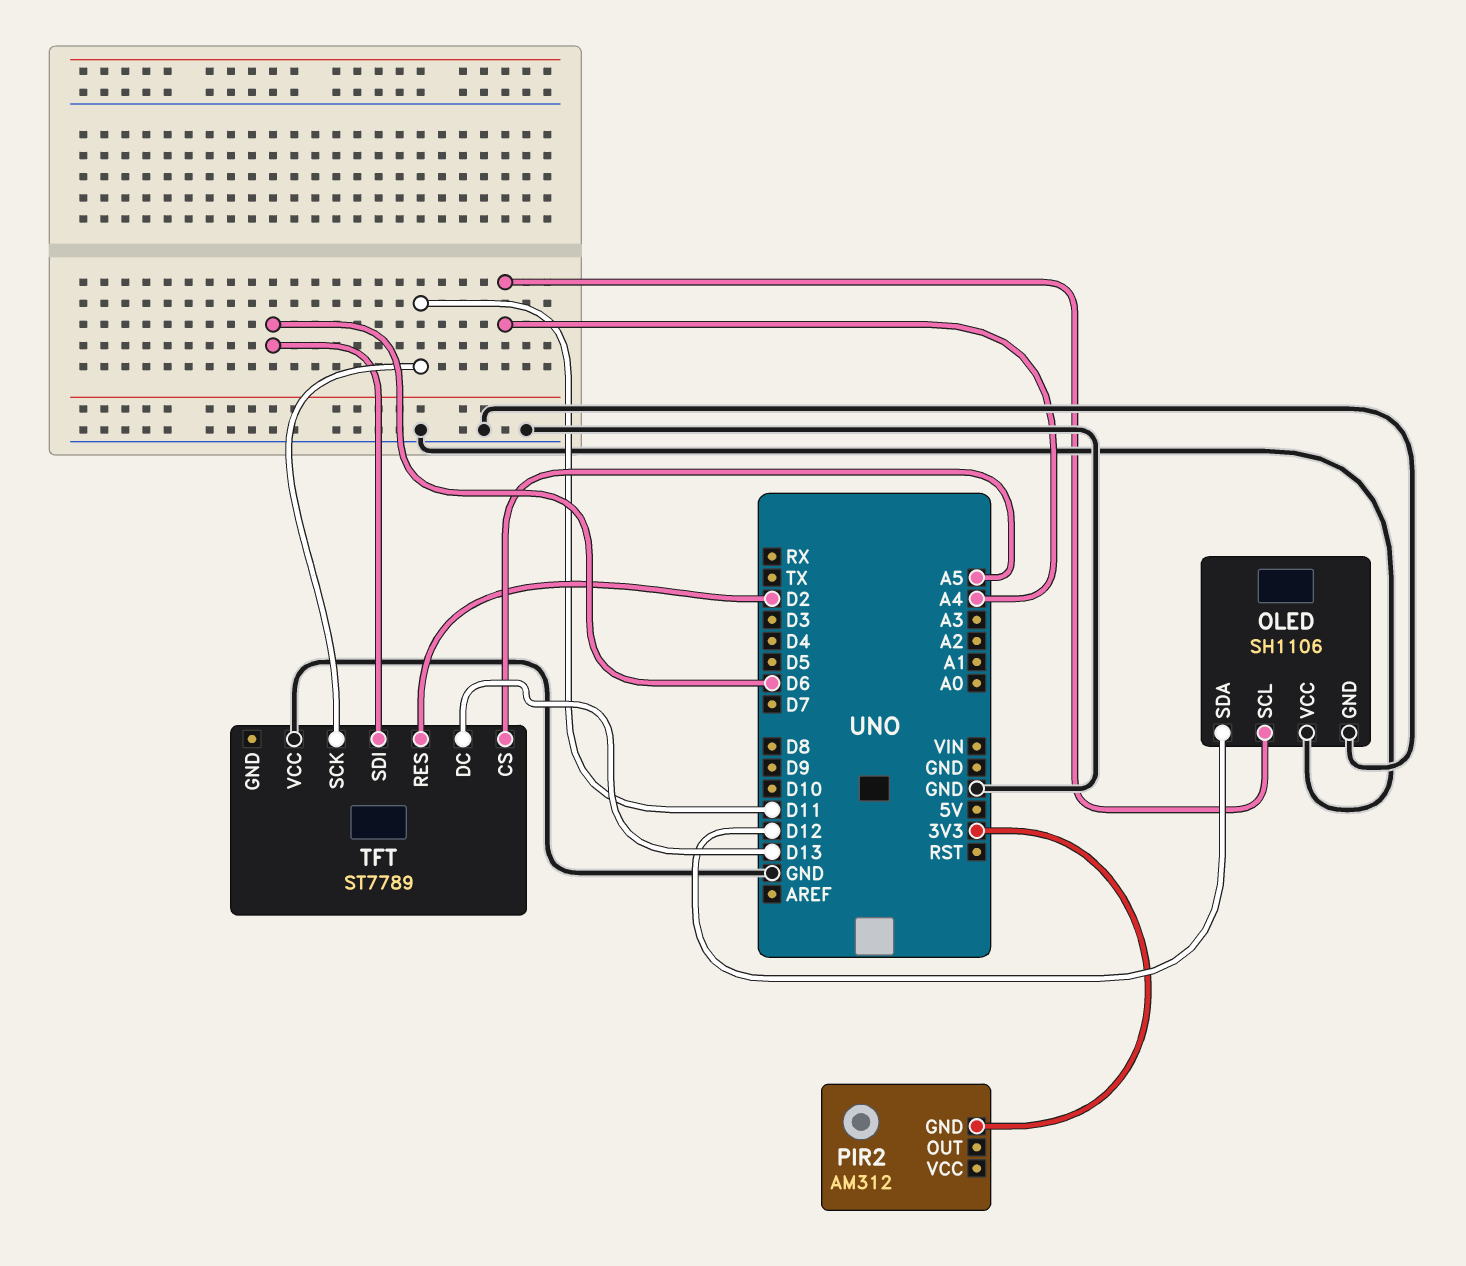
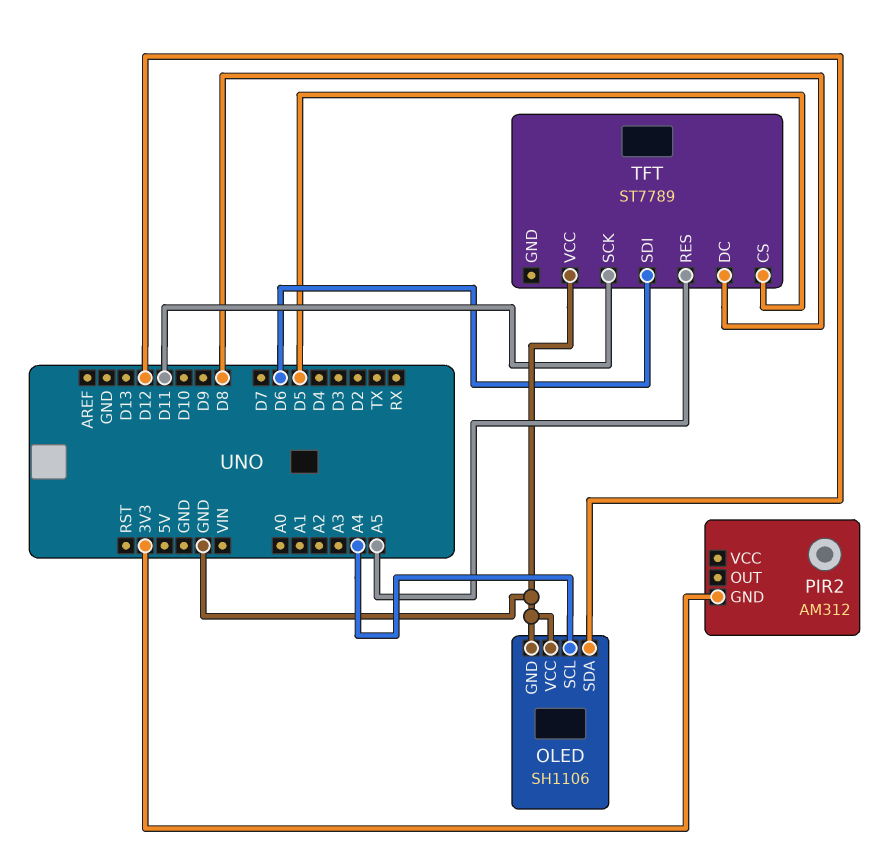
TFT pin CS: A5 -> D5
TFT pin DC: D13 -> D8
TFT pin RES: D2 -> A5

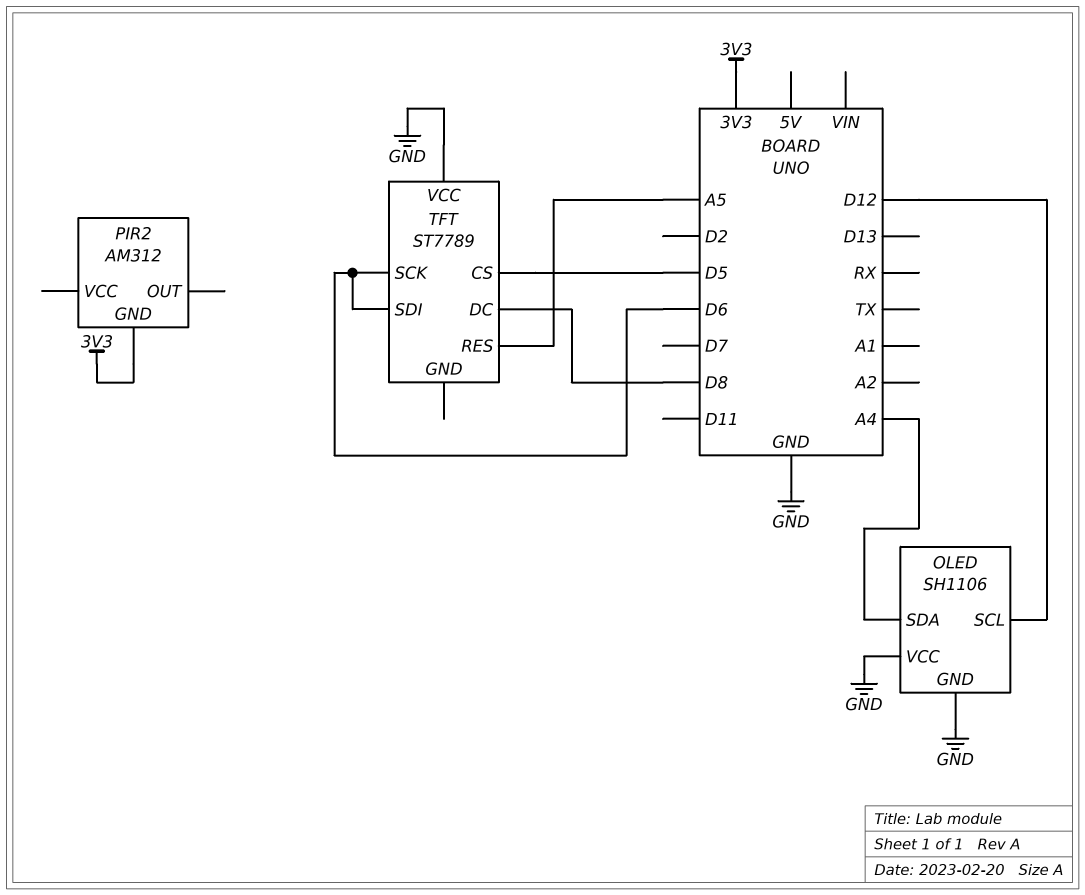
OLED pin SCL: A4 -> D12
OLED pin SDA: D12 -> A4
TFT pin SCK: D11 -> D6

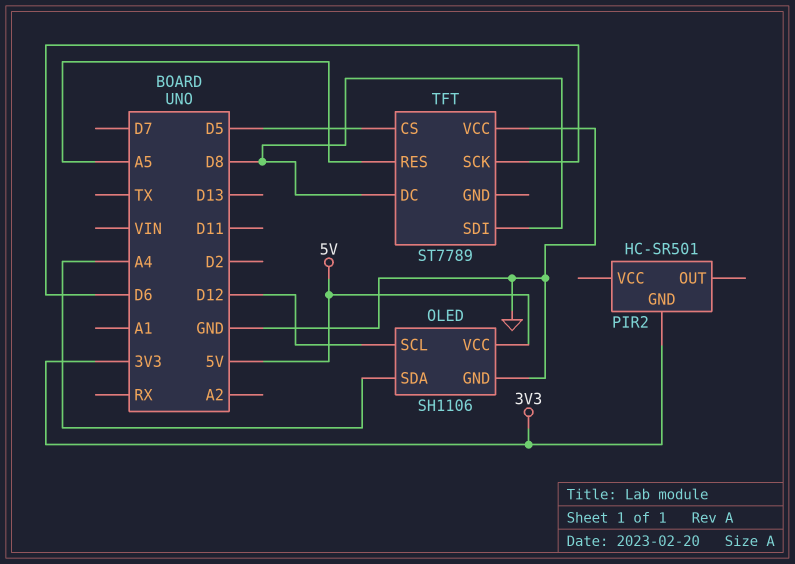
OLED pin VCC: GND -> 5V
PIR2: AM312 -> HC-SR501
TFT pin SDI: D6 -> D8

